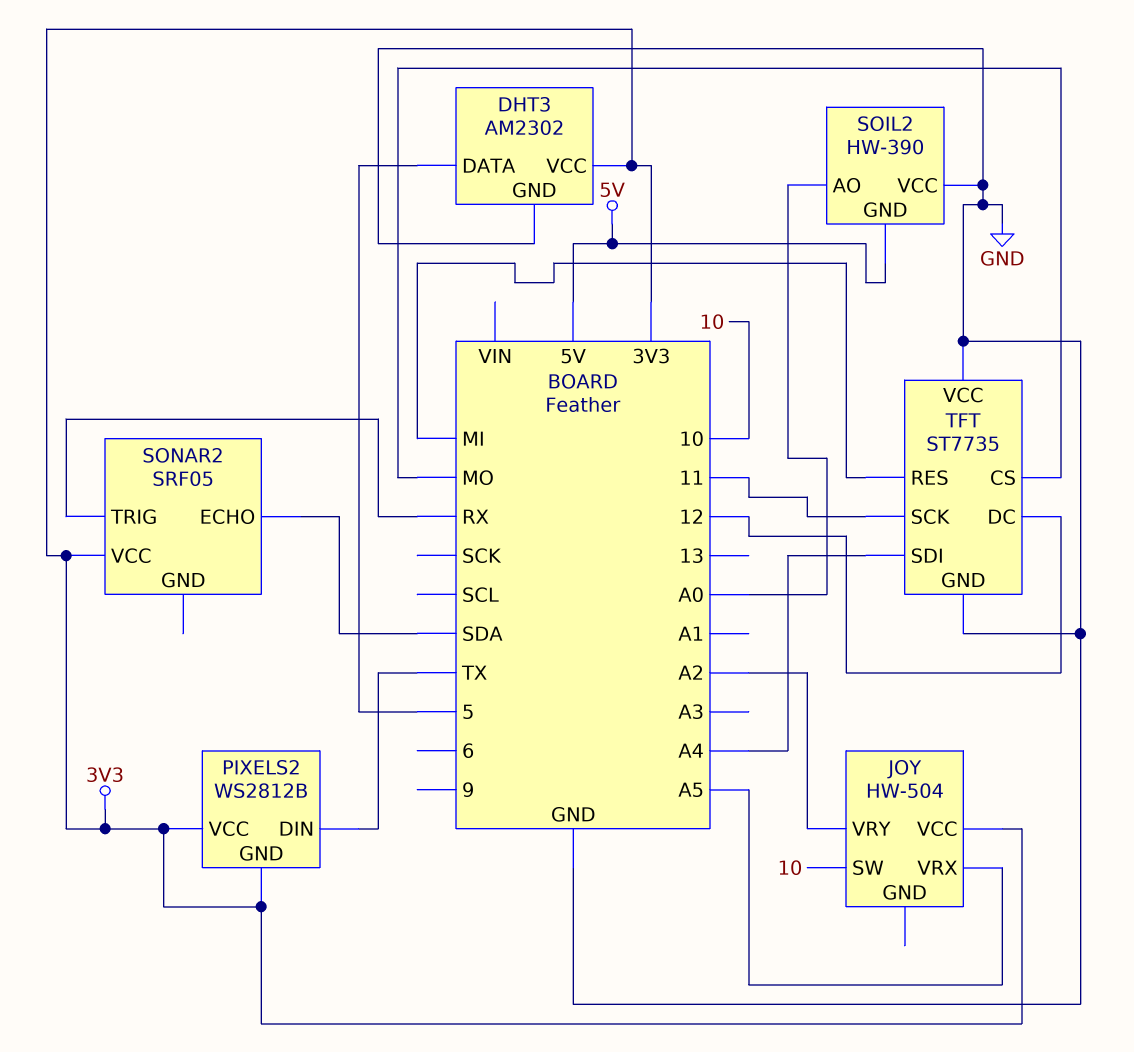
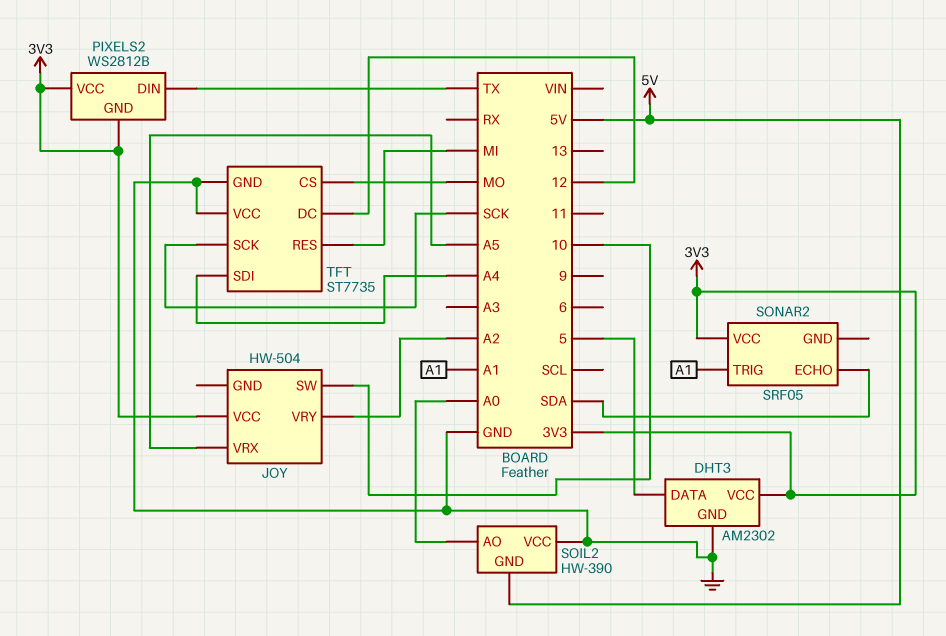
SONAR2 pin TRIG: RX -> A1
TFT pin SCK: 11 -> SCK

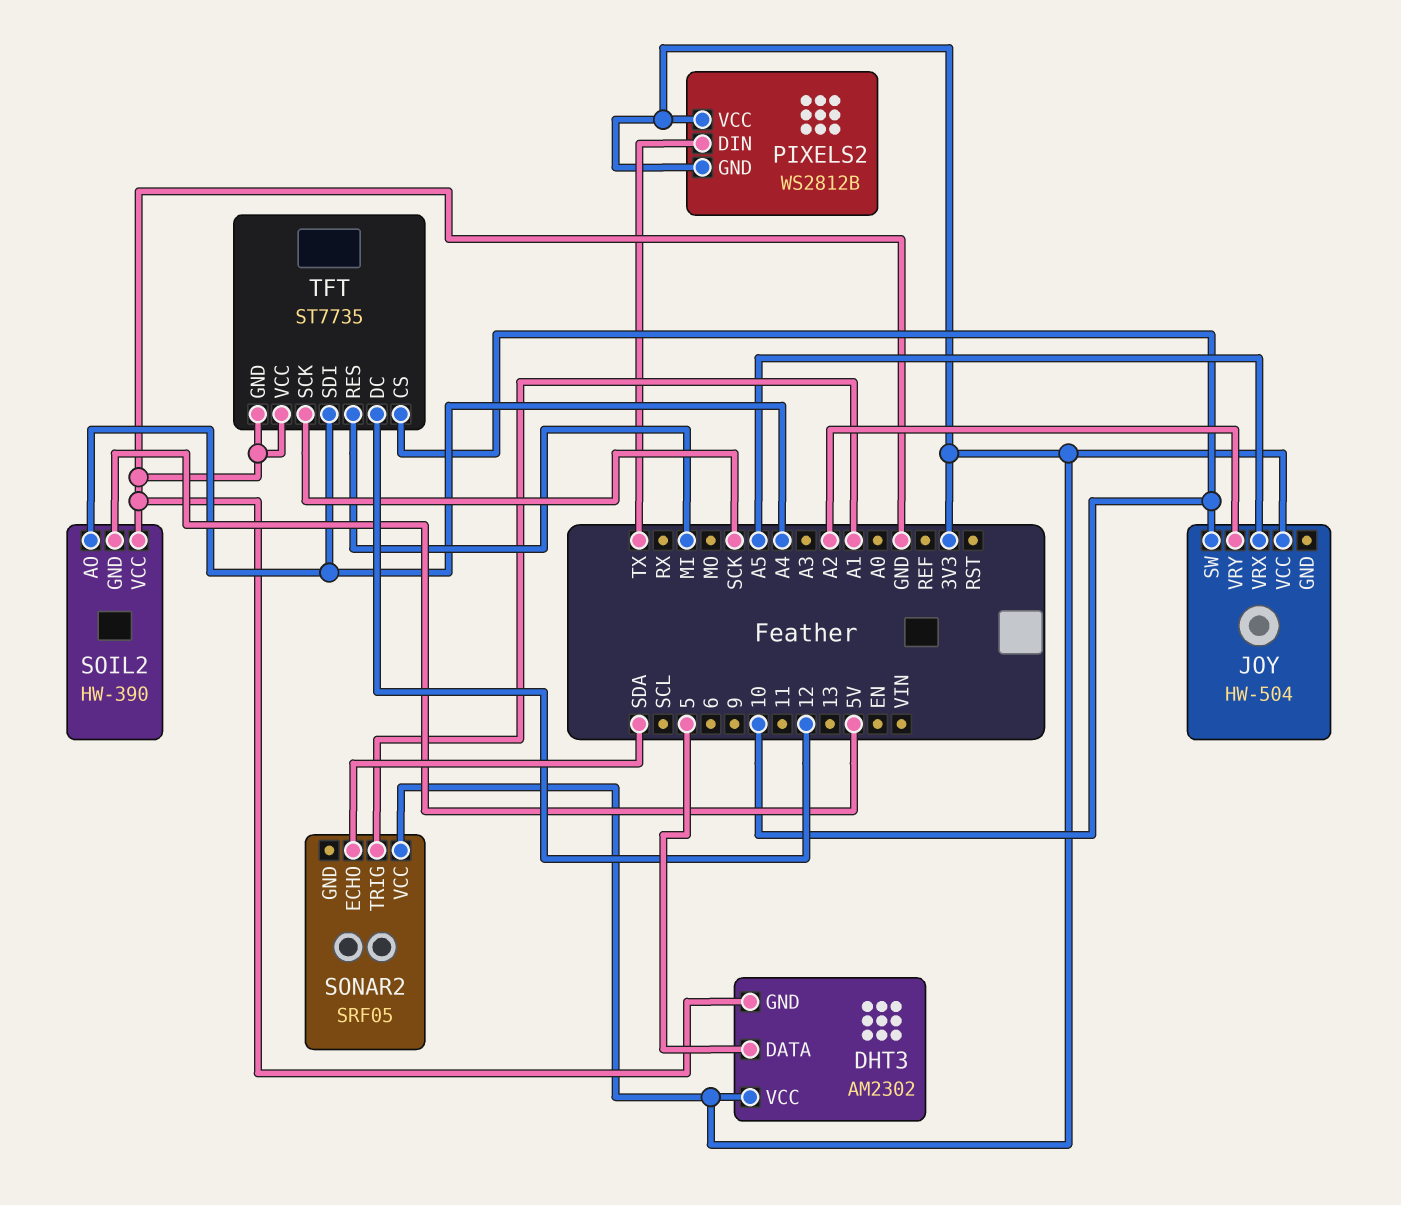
SOIL2 pin AO: A0 -> A4
TFT pin CS: MO -> 10

